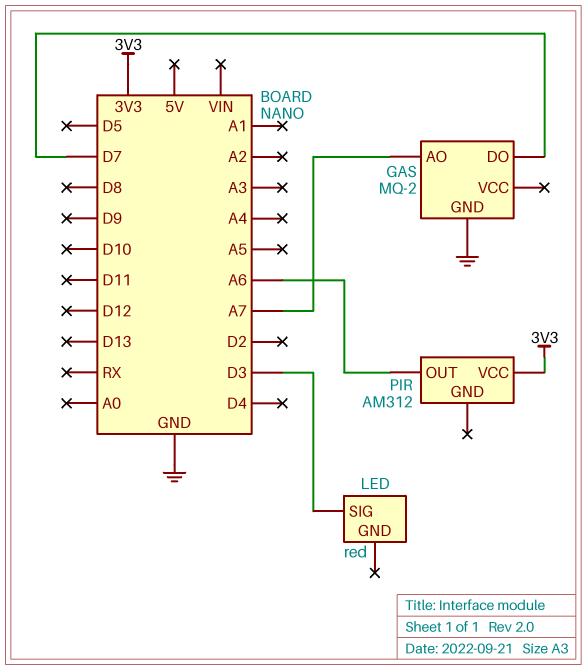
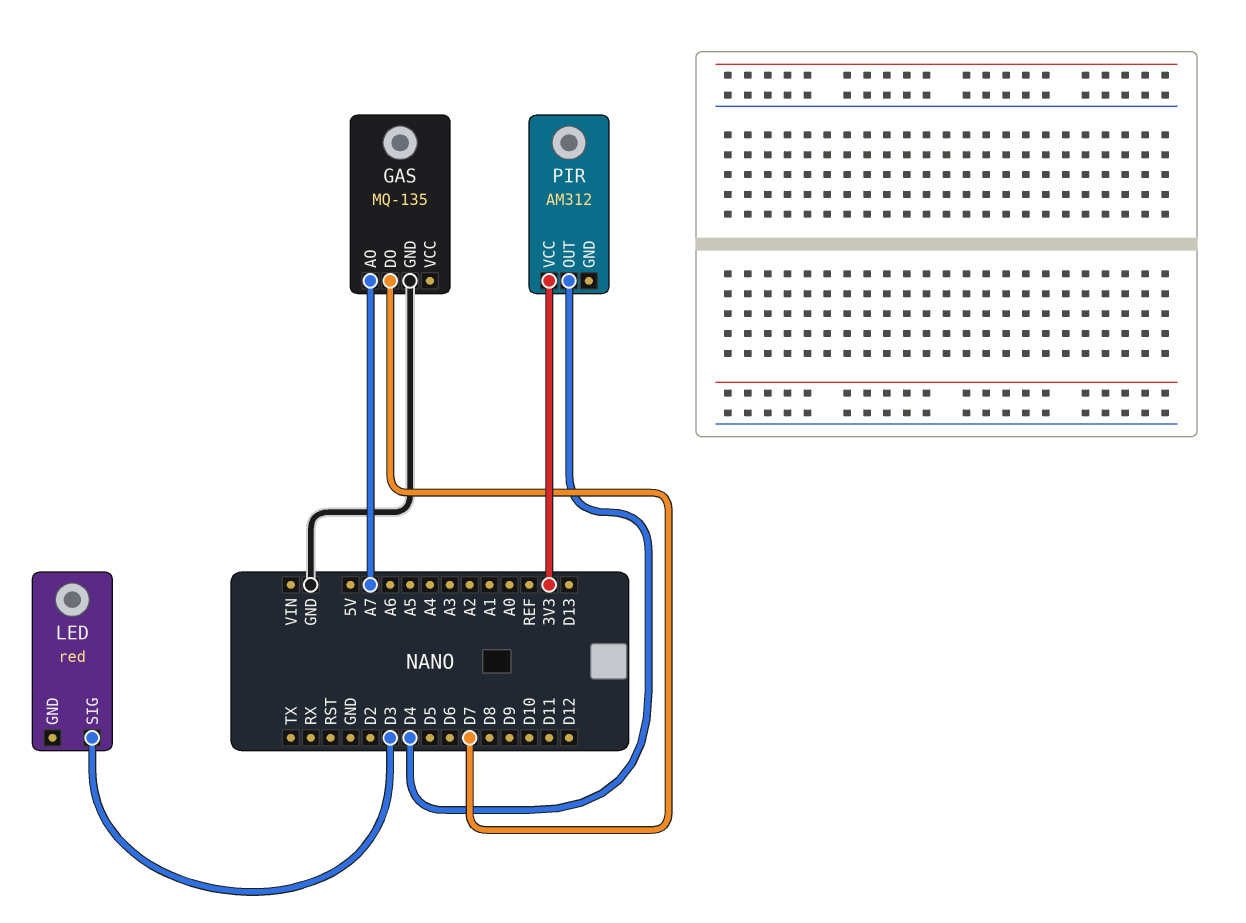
GAS: MQ-2 -> MQ-135
PIR pin OUT: A6 -> D4

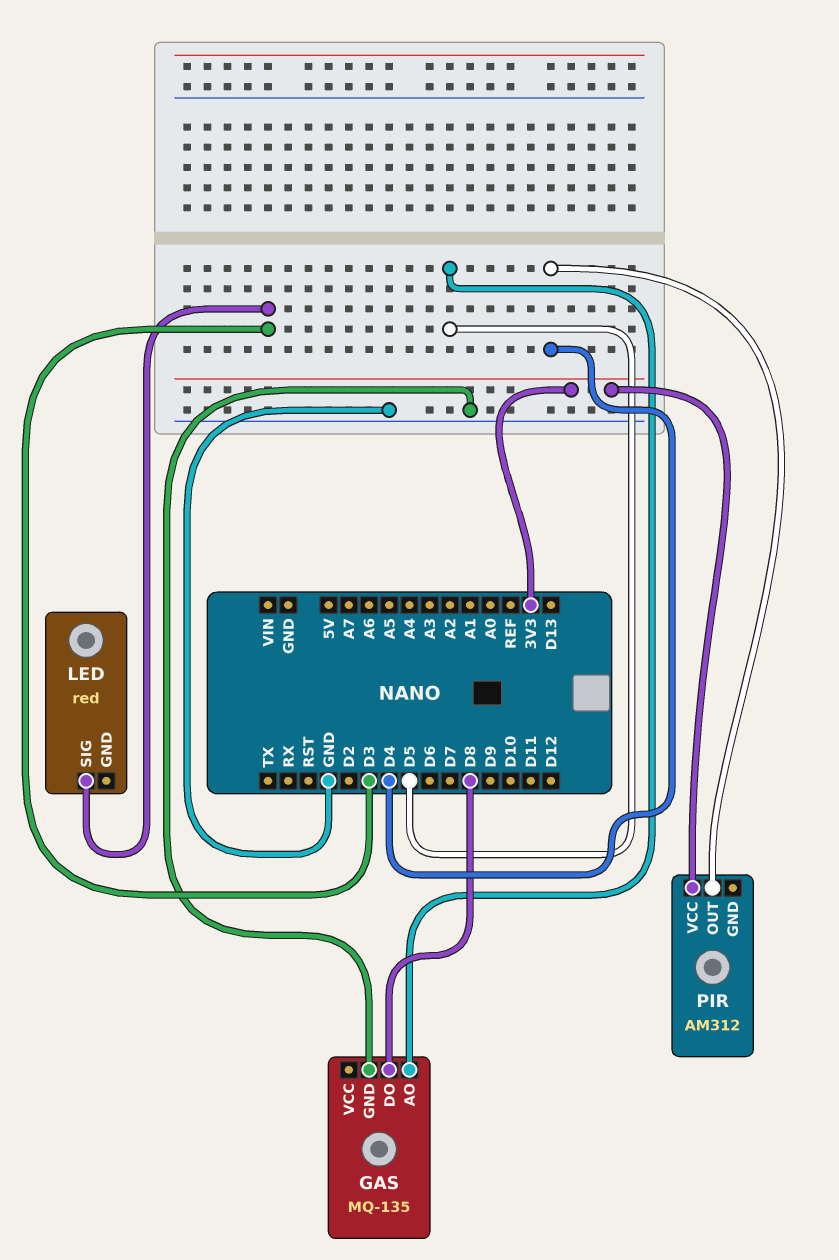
GAS pin AO: A7 -> D5
GAS pin DO: D7 -> D8

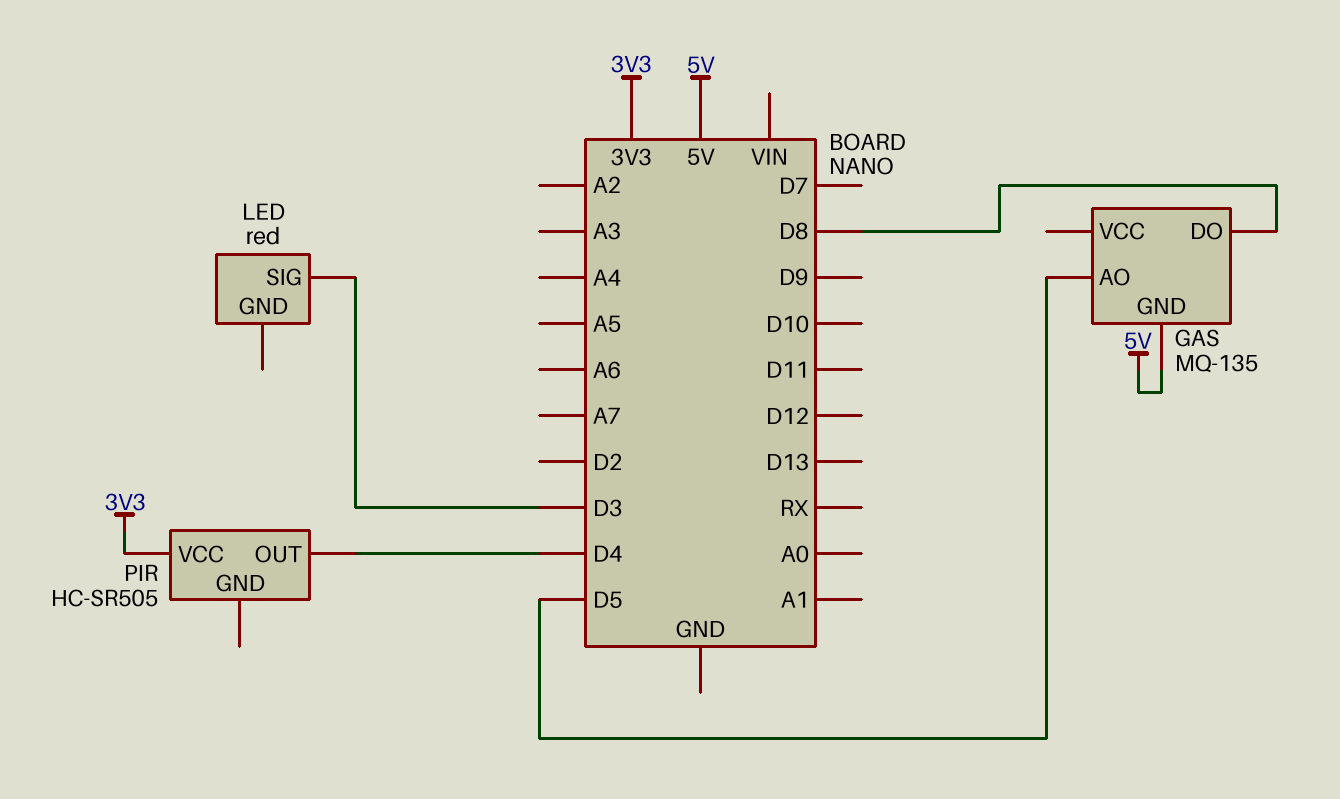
GAS pin GND: GND -> 5V
PIR: AM312 -> HC-SR505

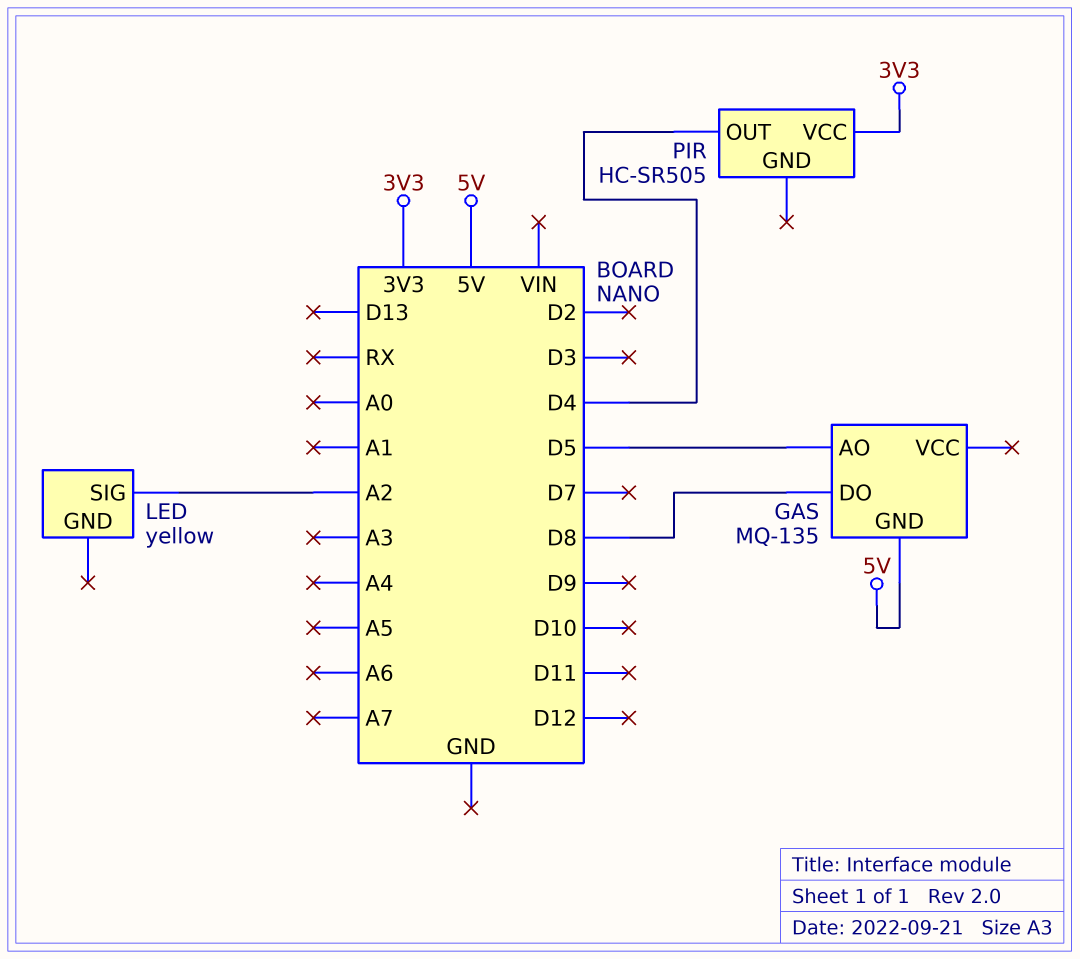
LED: red -> yellow
LED pin SIG: D3 -> A2

